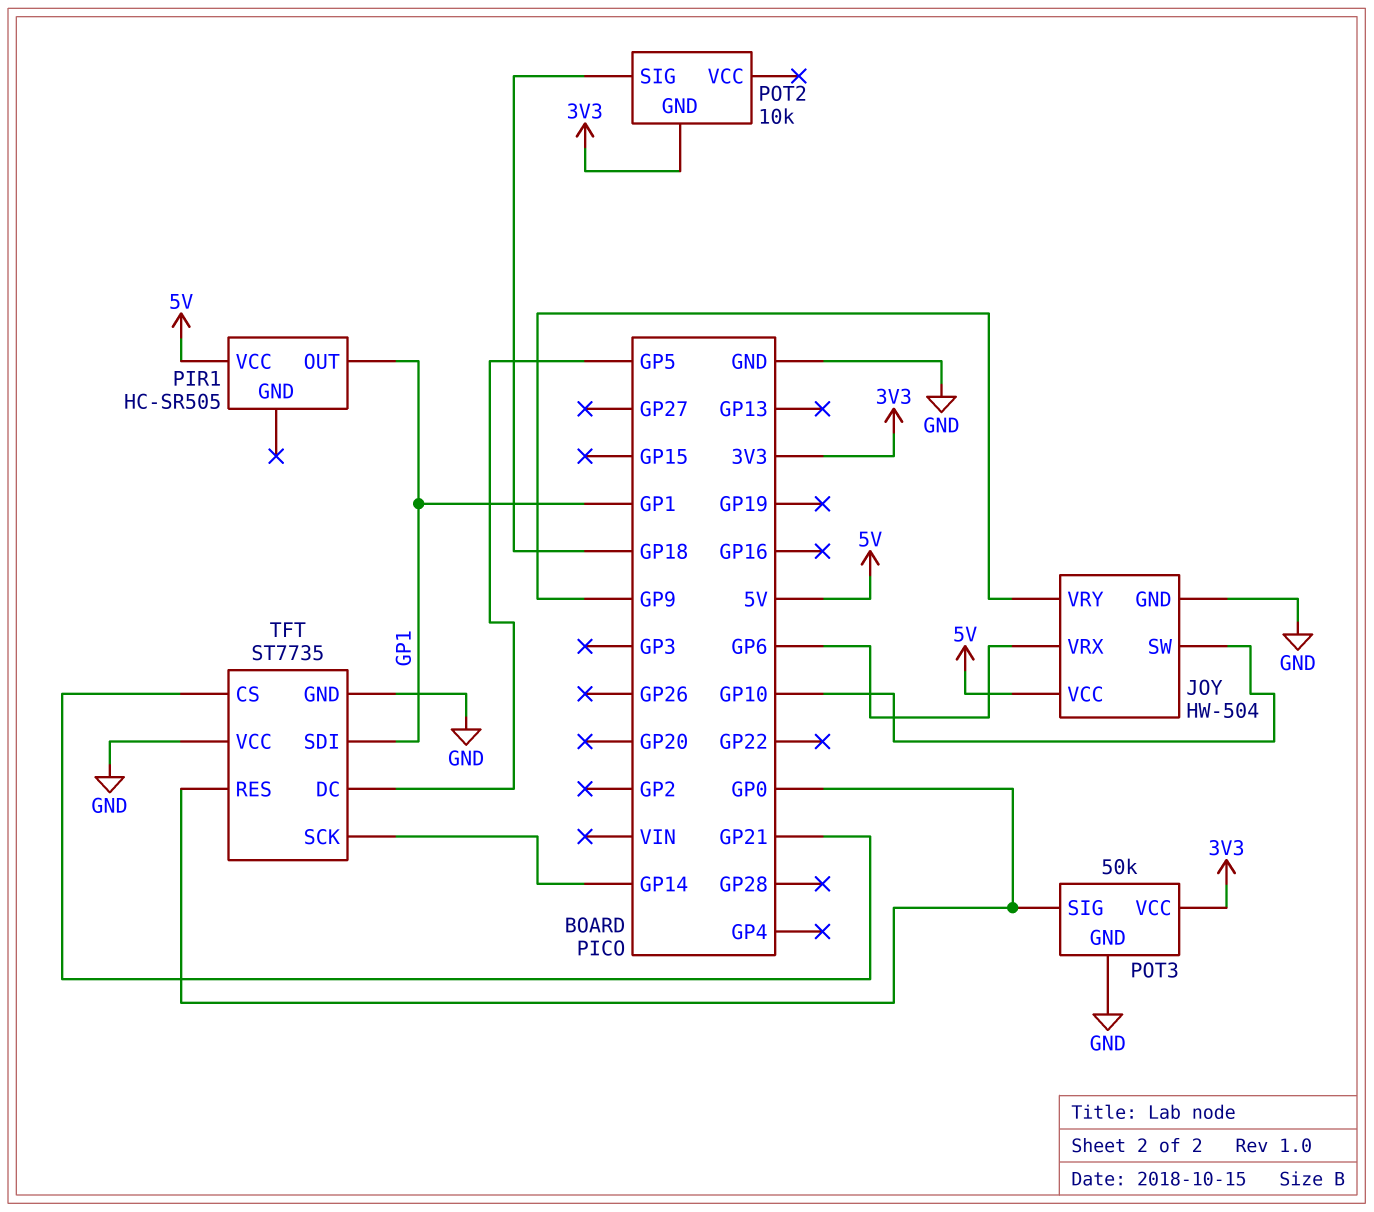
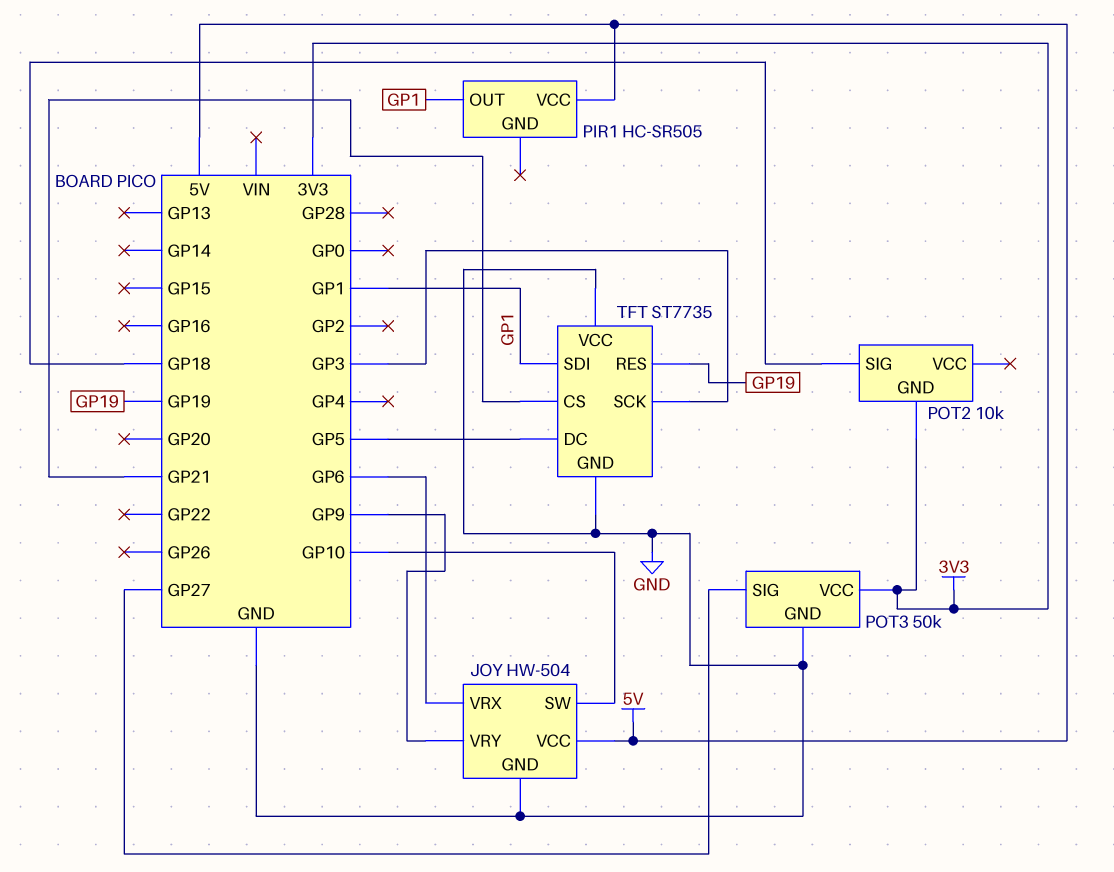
POT3 pin SIG: GP0 -> GP27
TFT pin RES: GP0 -> GP19
TFT pin SCK: GP14 -> GP3

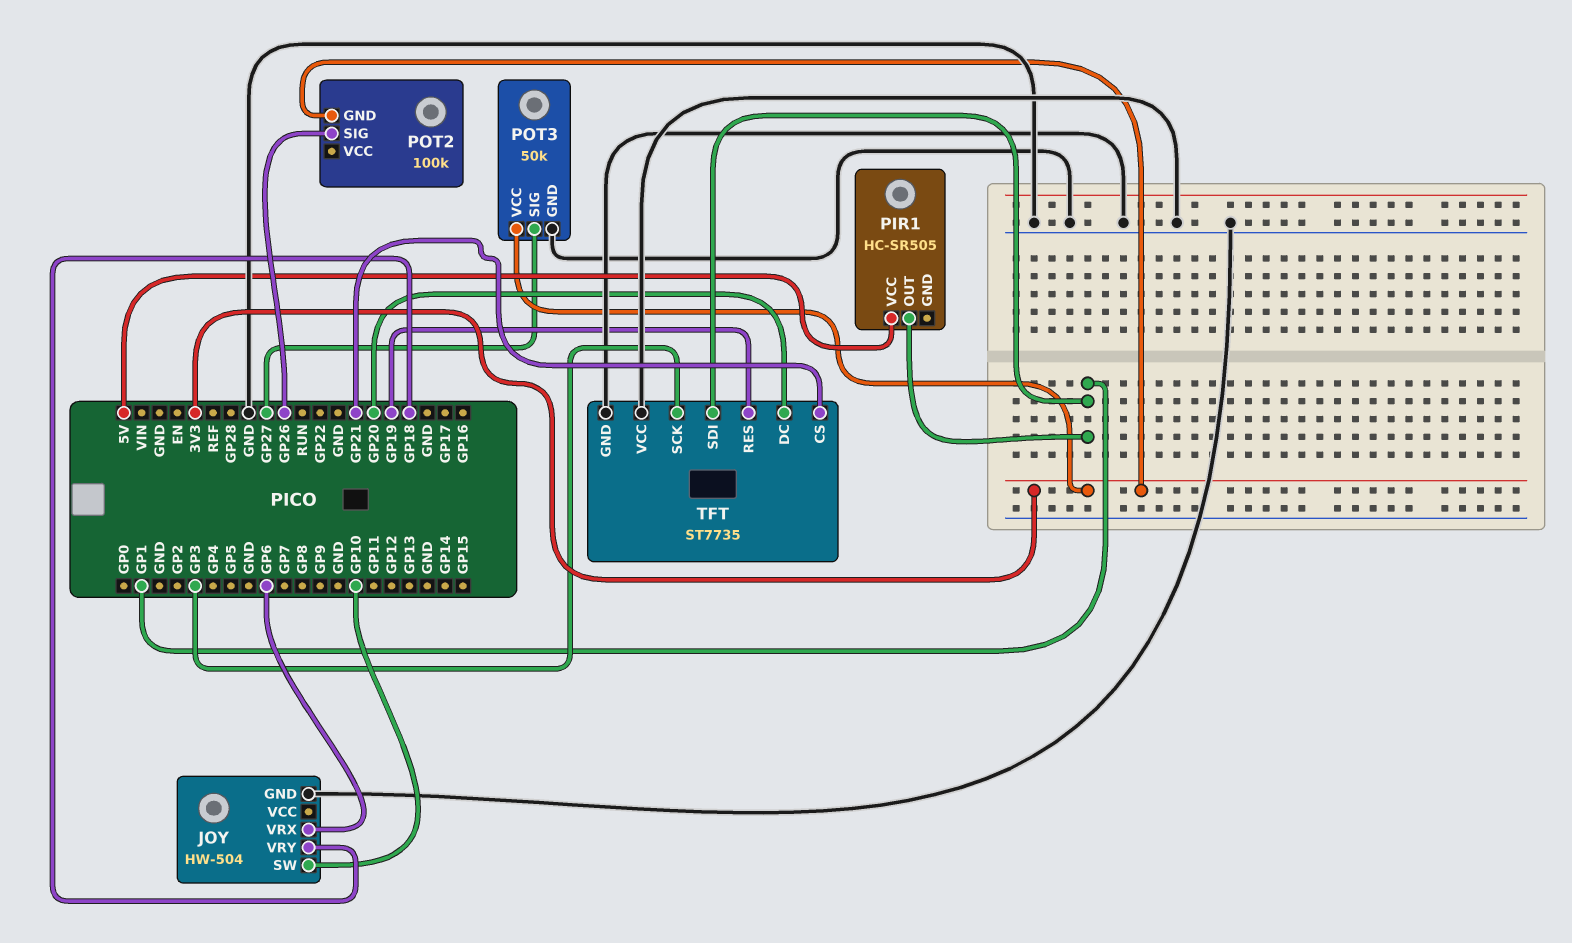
JOY pin VCC: 5V -> none
JOY pin VRY: GP9 -> GP18
POT2: 10k -> 100k
POT2 pin SIG: GP18 -> GP26
TFT pin DC: GP5 -> GP20

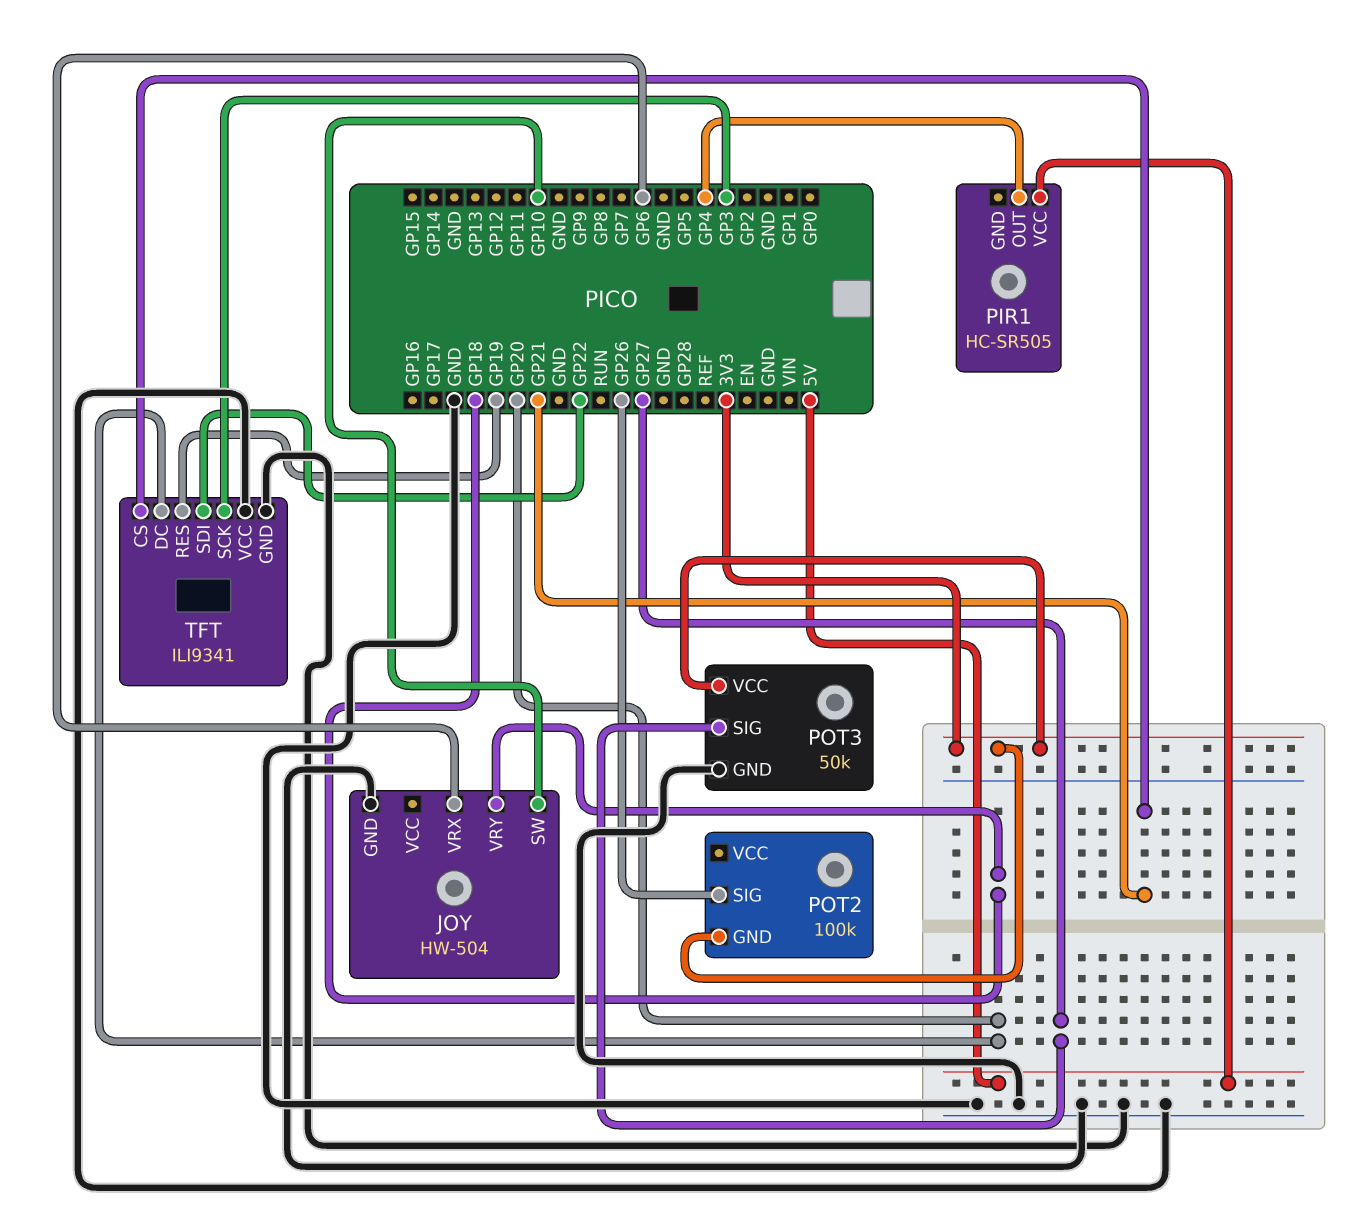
PIR1 pin OUT: GP1 -> GP4
TFT: ST7735 -> ILI9341
TFT pin SDI: GP1 -> GP22

